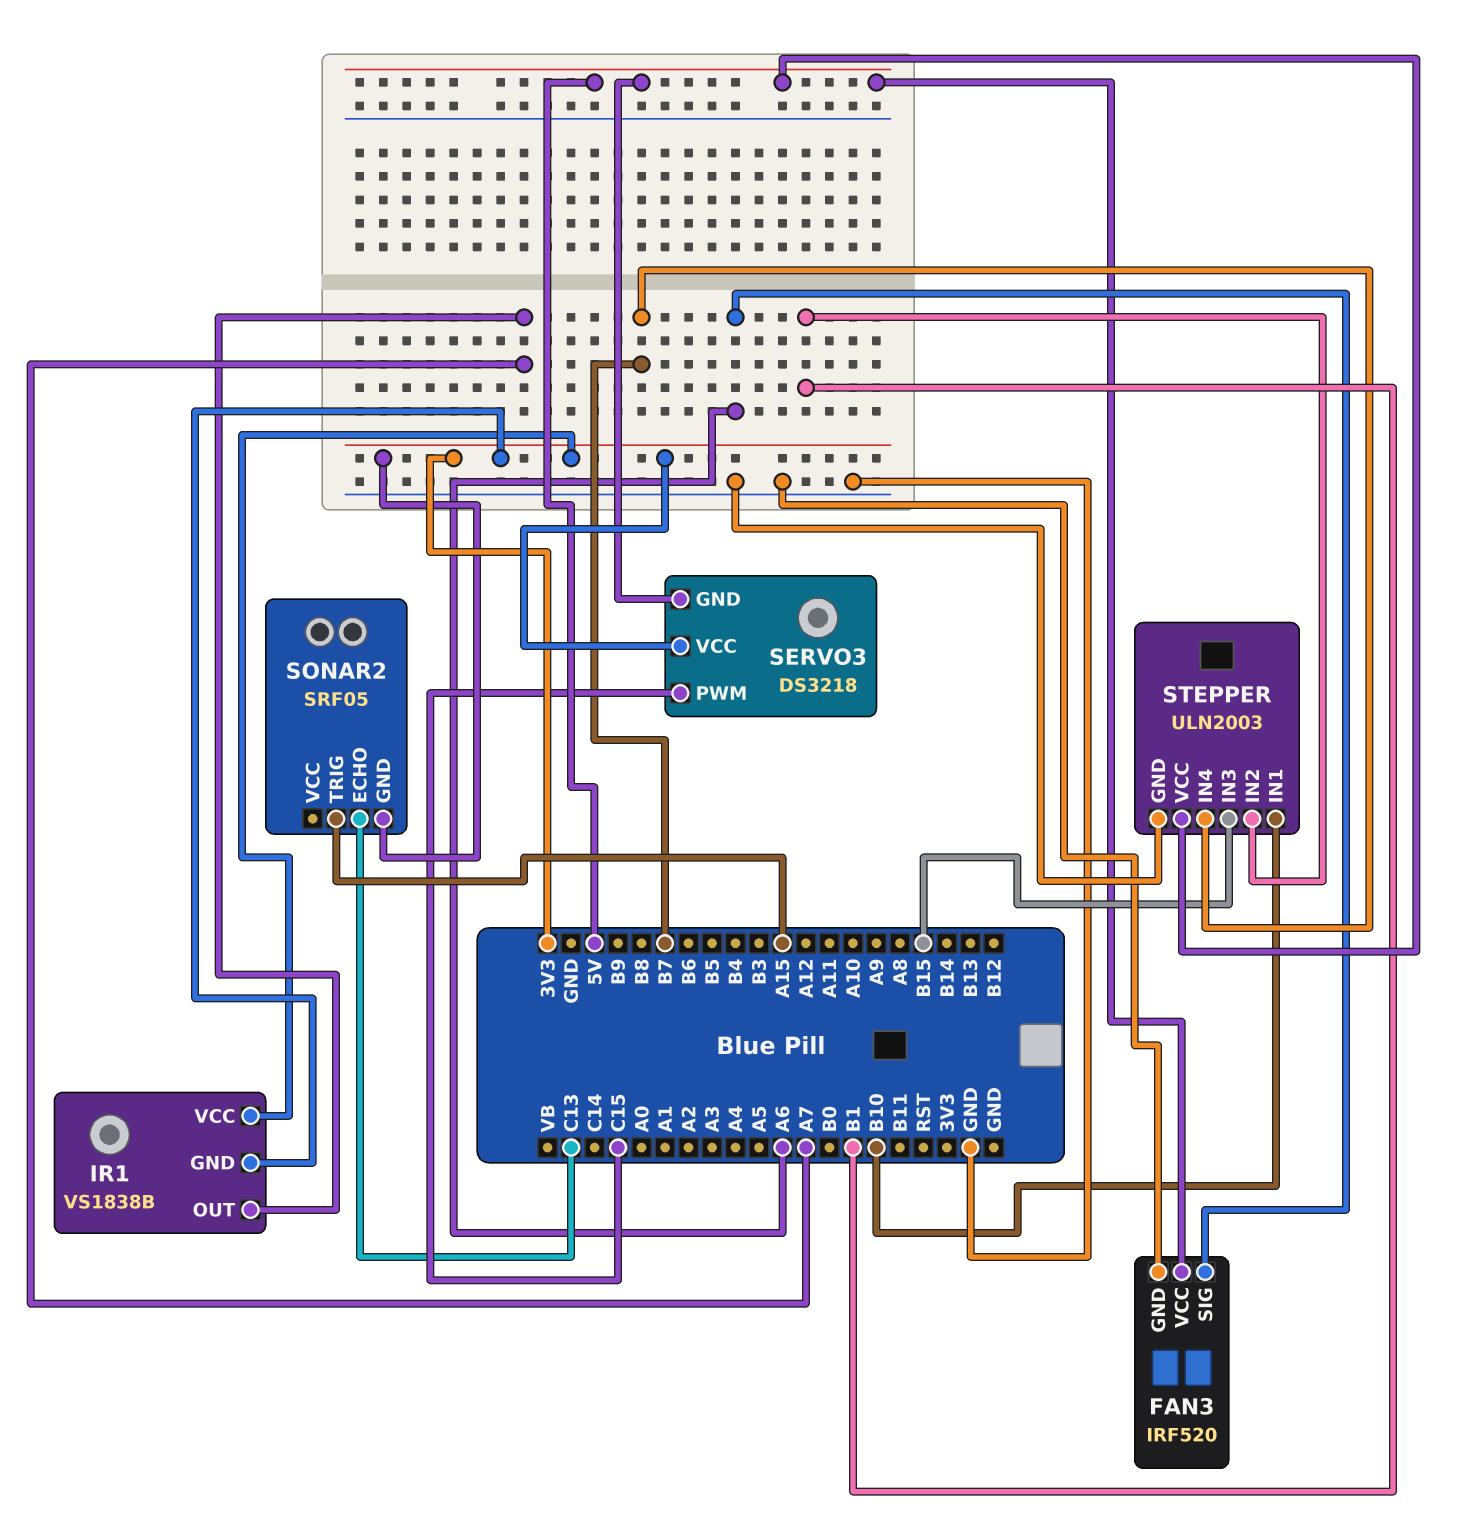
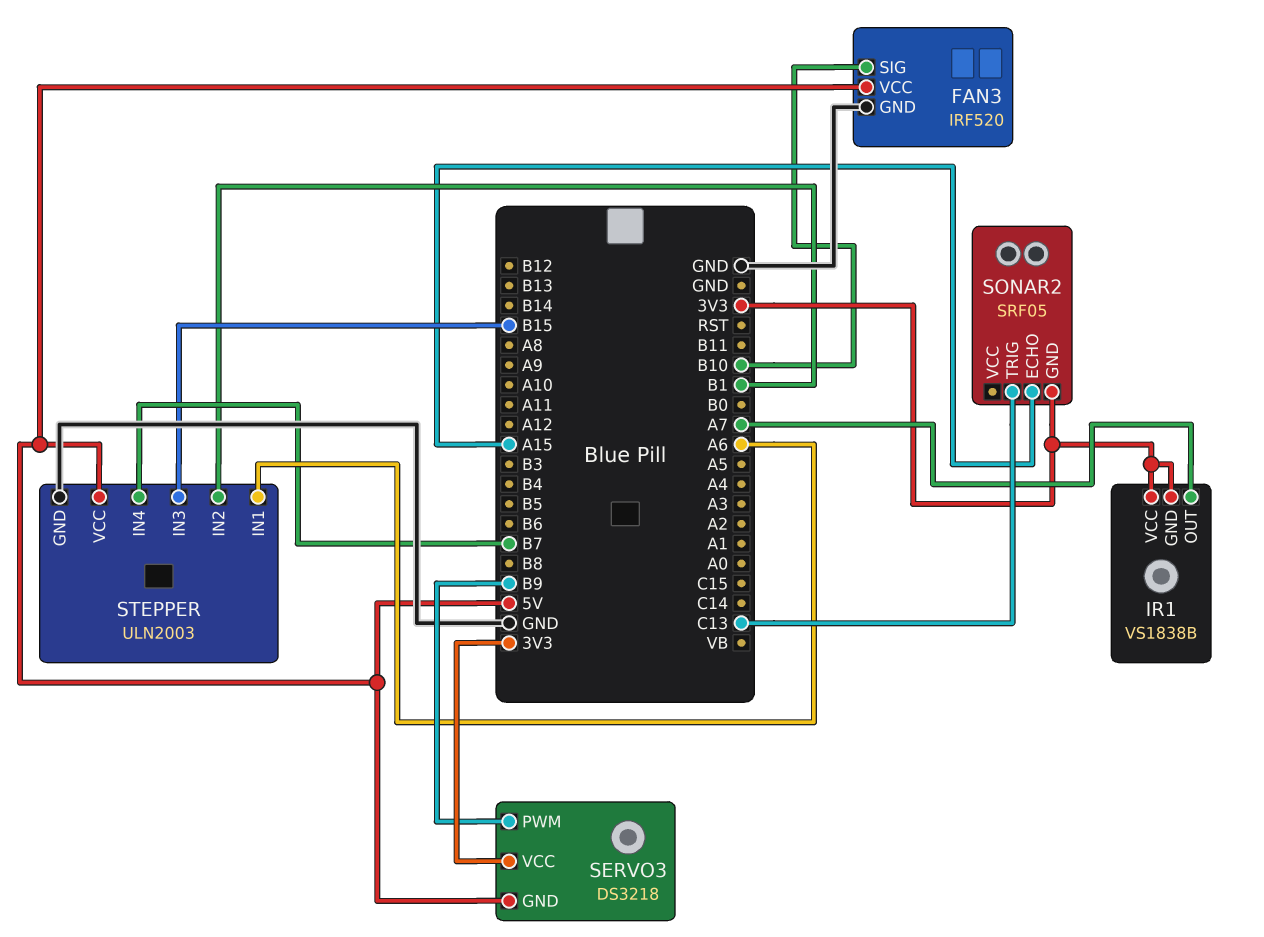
FAN3 pin SIG: A6 -> B10
SERVO3 pin PWM: C15 -> B9
SONAR2 pin ECHO: C13 -> A15
SONAR2 pin TRIG: A15 -> C13
STEPPER pin IN1: B10 -> A6

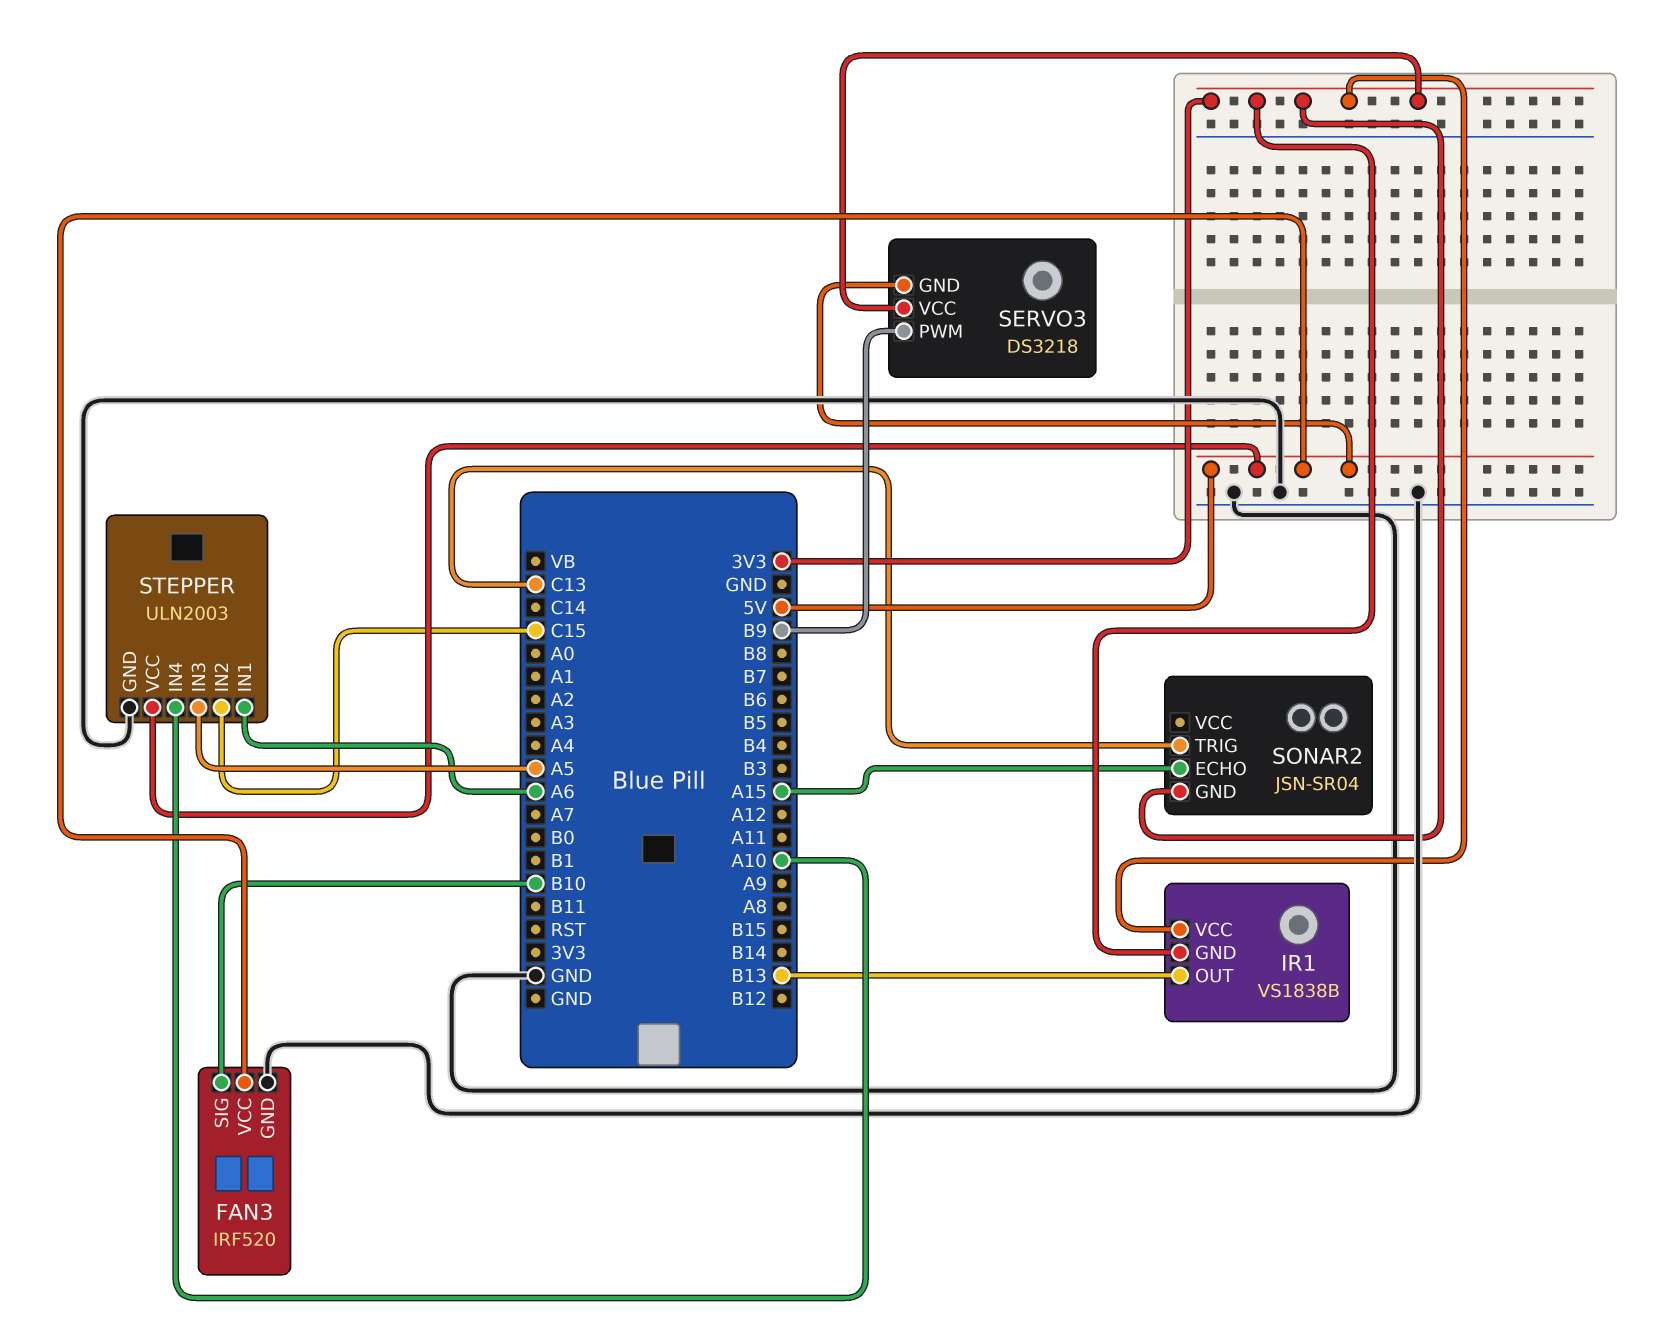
IR1 pin OUT: A7 -> B13
SONAR2: SRF05 -> JSN-SR04
STEPPER pin IN2: B1 -> C15
STEPPER pin IN3: B15 -> A5
STEPPER pin IN4: B7 -> A10

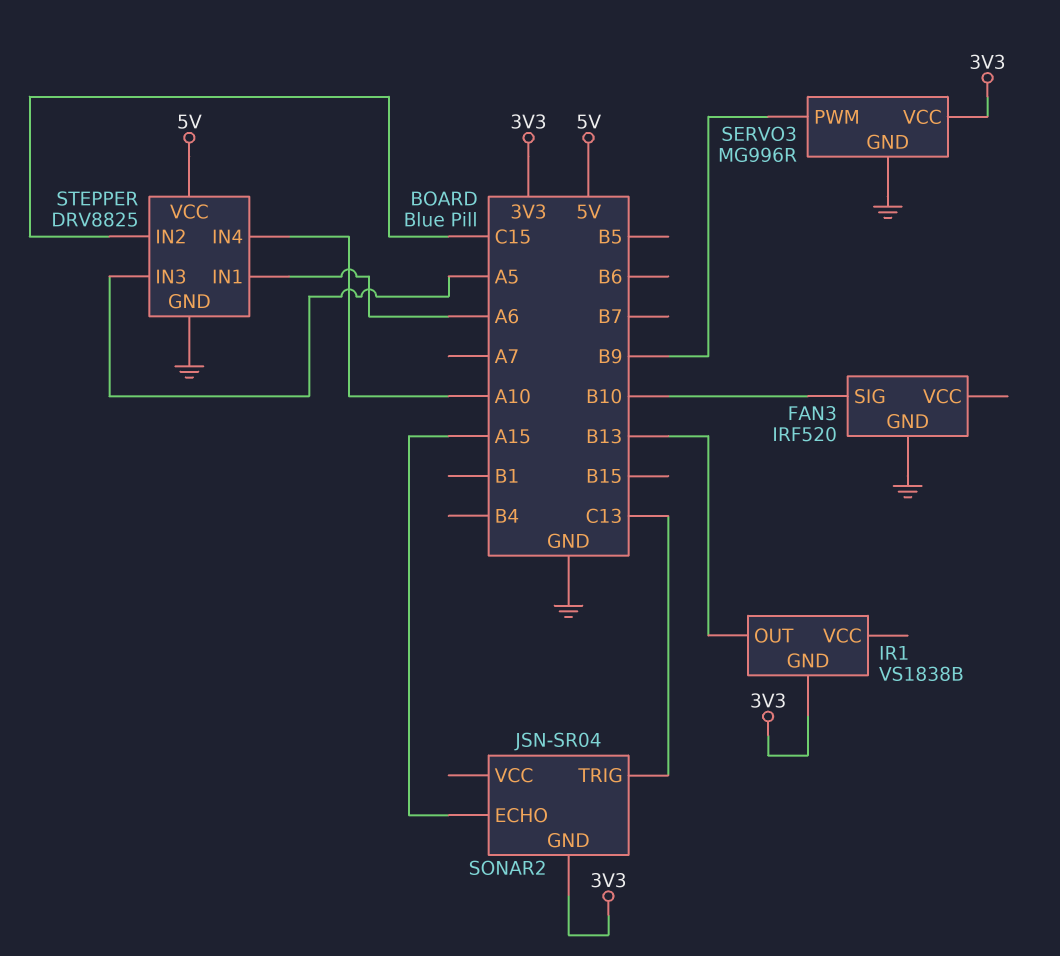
FAN3 pin VCC: 5V -> none
IR1 pin VCC: 3V3 -> none
SERVO3: DS3218 -> MG996R
SERVO3 pin GND: 5V -> GND
STEPPER: ULN2003 -> DRV8825

